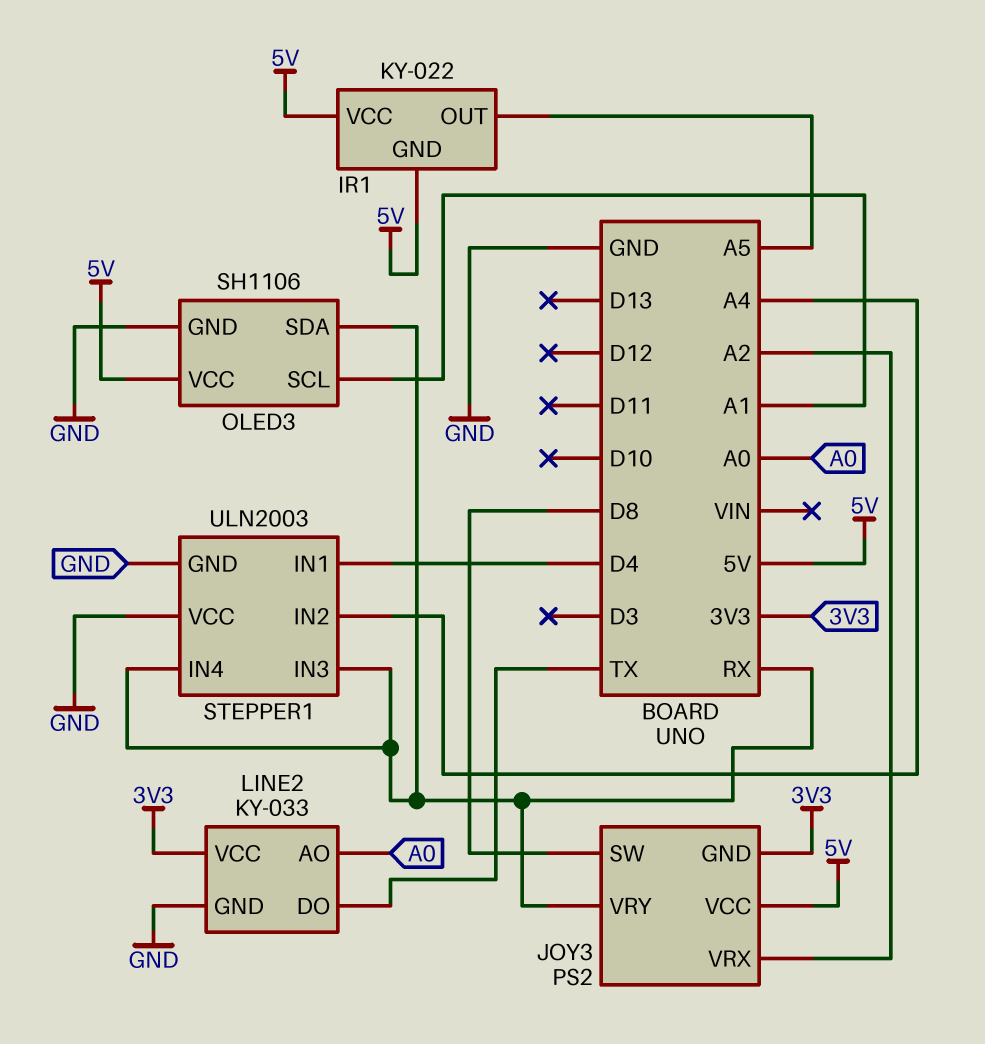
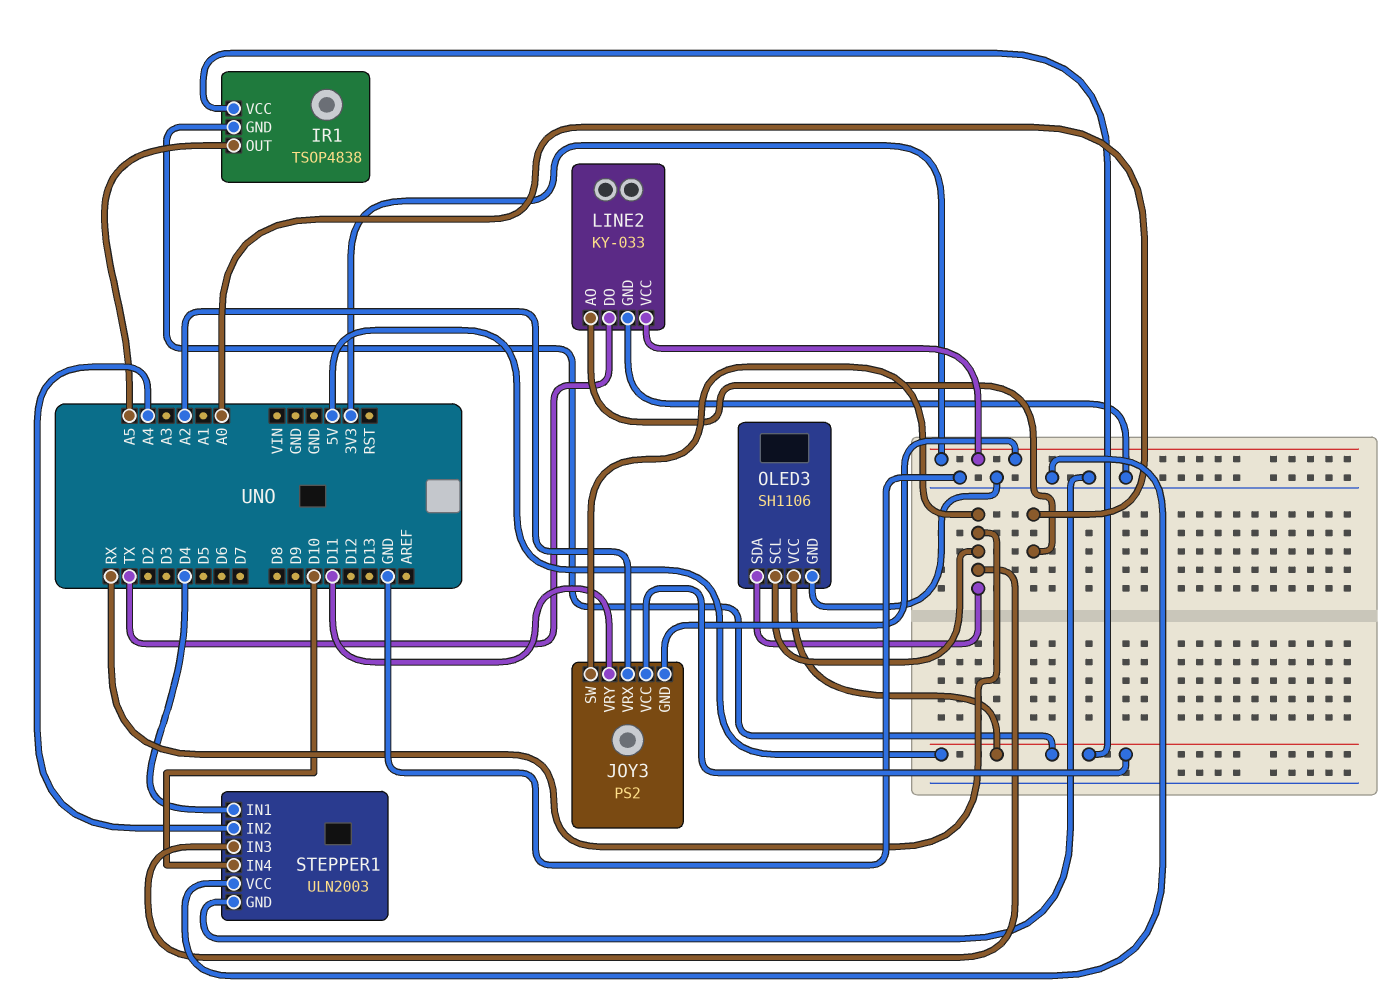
IR1: KY-022 -> TSOP4838
JOY3 pin SW: D8 -> RX
JOY3 pin VRY: RX -> D11
OLED3 pin SCL: A1 -> RX
STEPPER1 pin IN4: RX -> D10

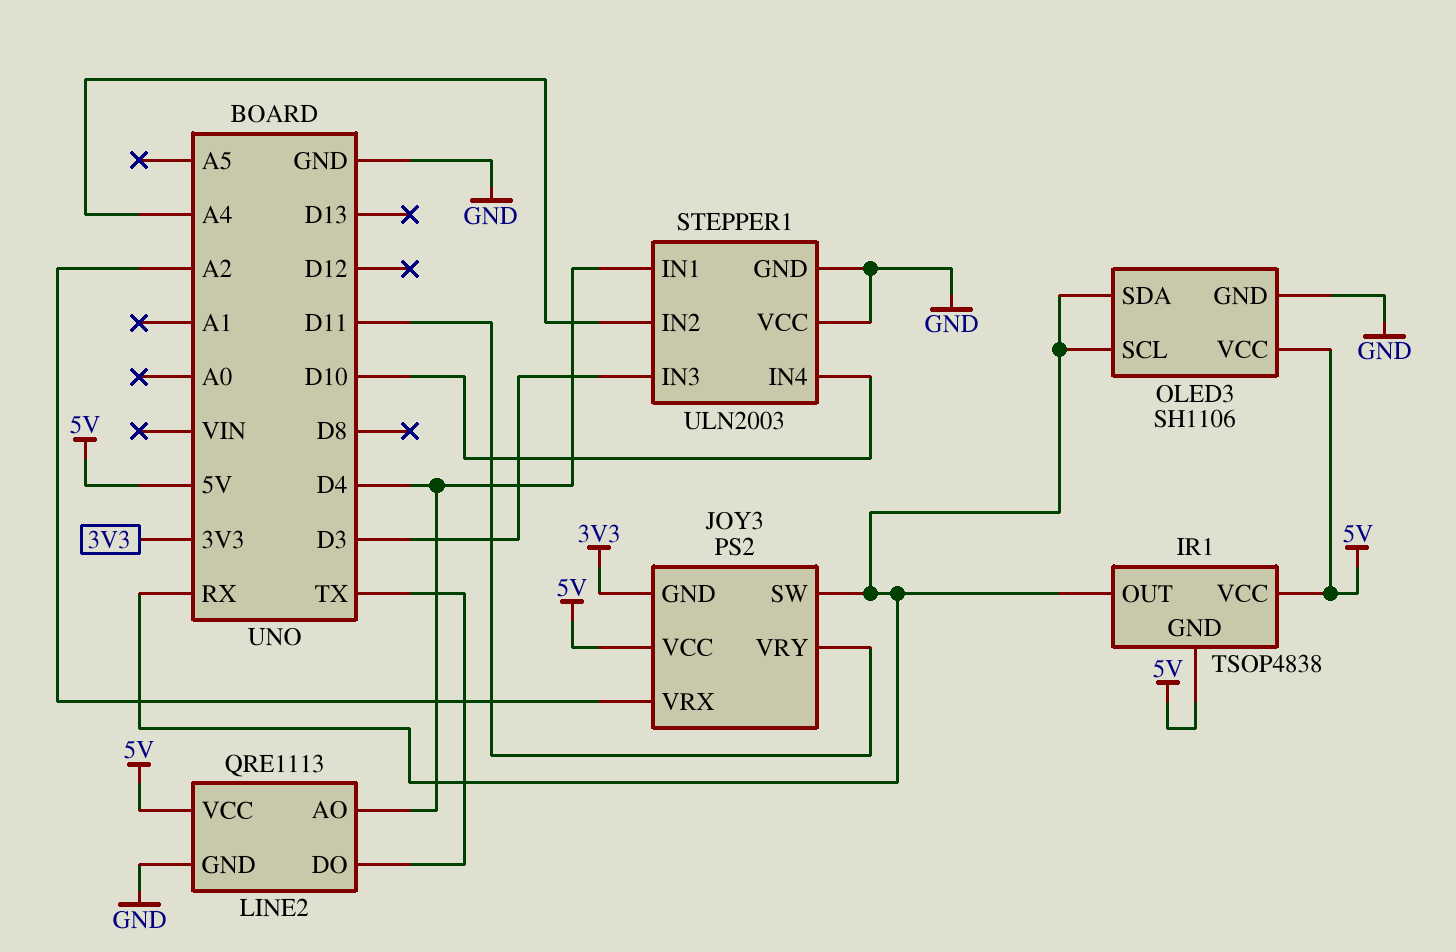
IR1 pin OUT: A5 -> RX
LINE2: KY-033 -> QRE1113
LINE2 pin AO: A0 -> D4
LINE2 pin VCC: 3V3 -> 5V
STEPPER1 pin IN3: RX -> D3

